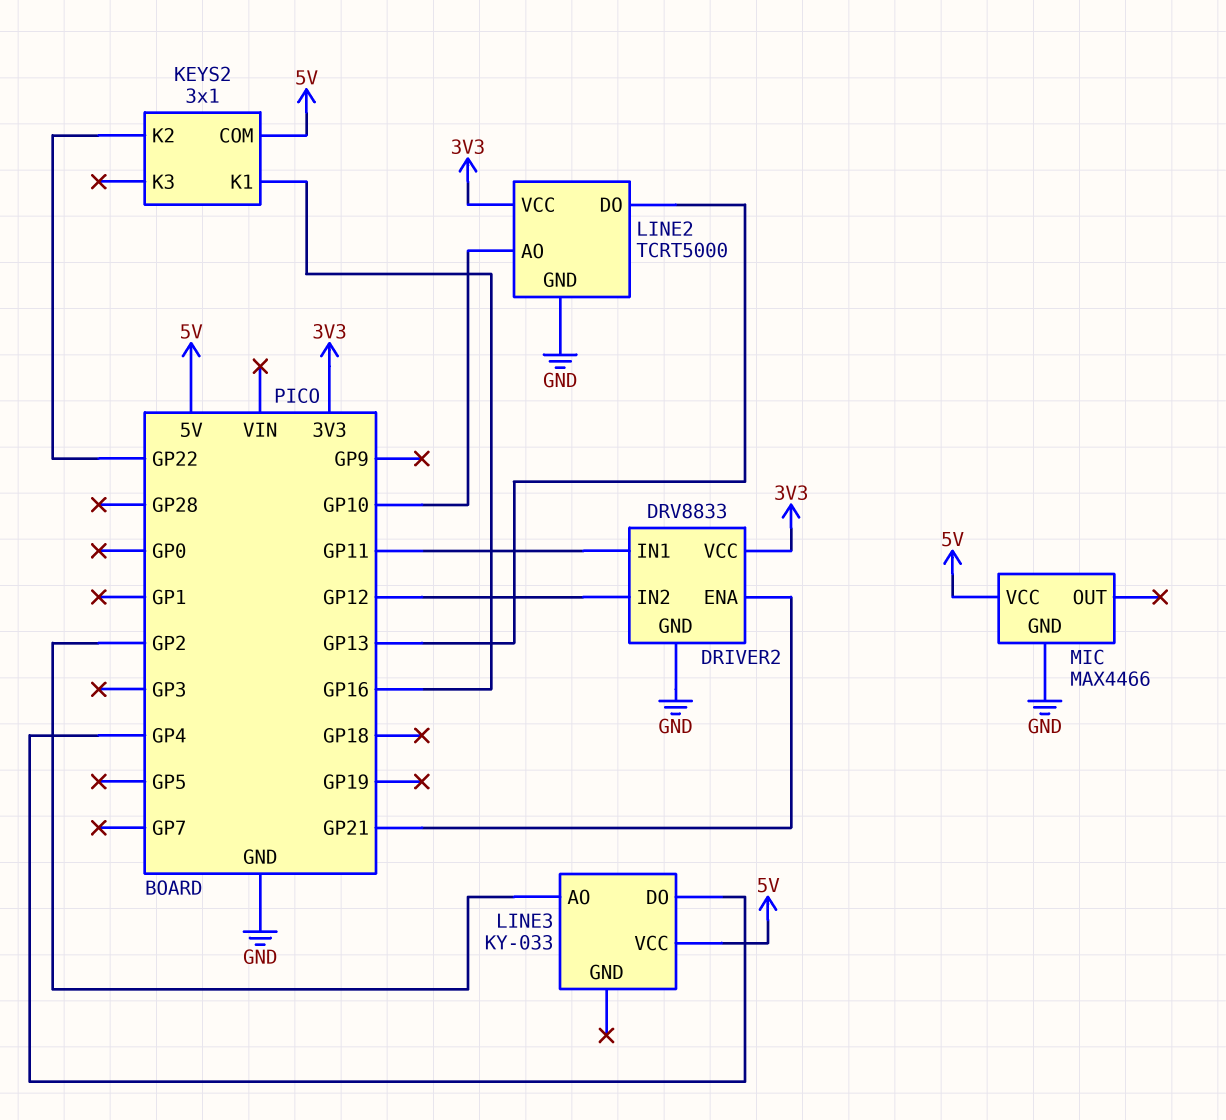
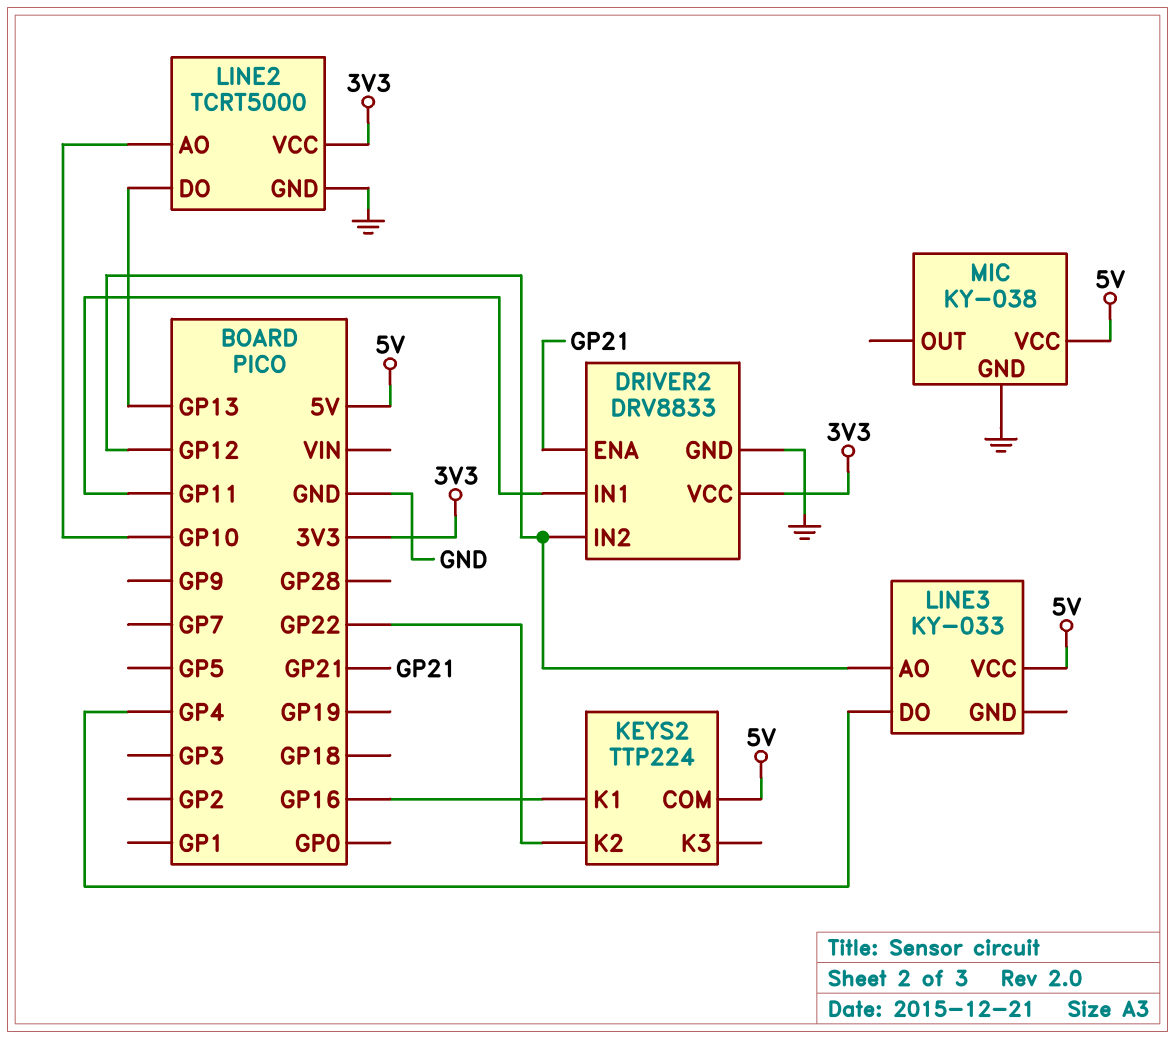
KEYS2: 3x1 -> TTP224
LINE3 pin AO: GP2 -> GP12
MIC: MAX4466 -> KY-038

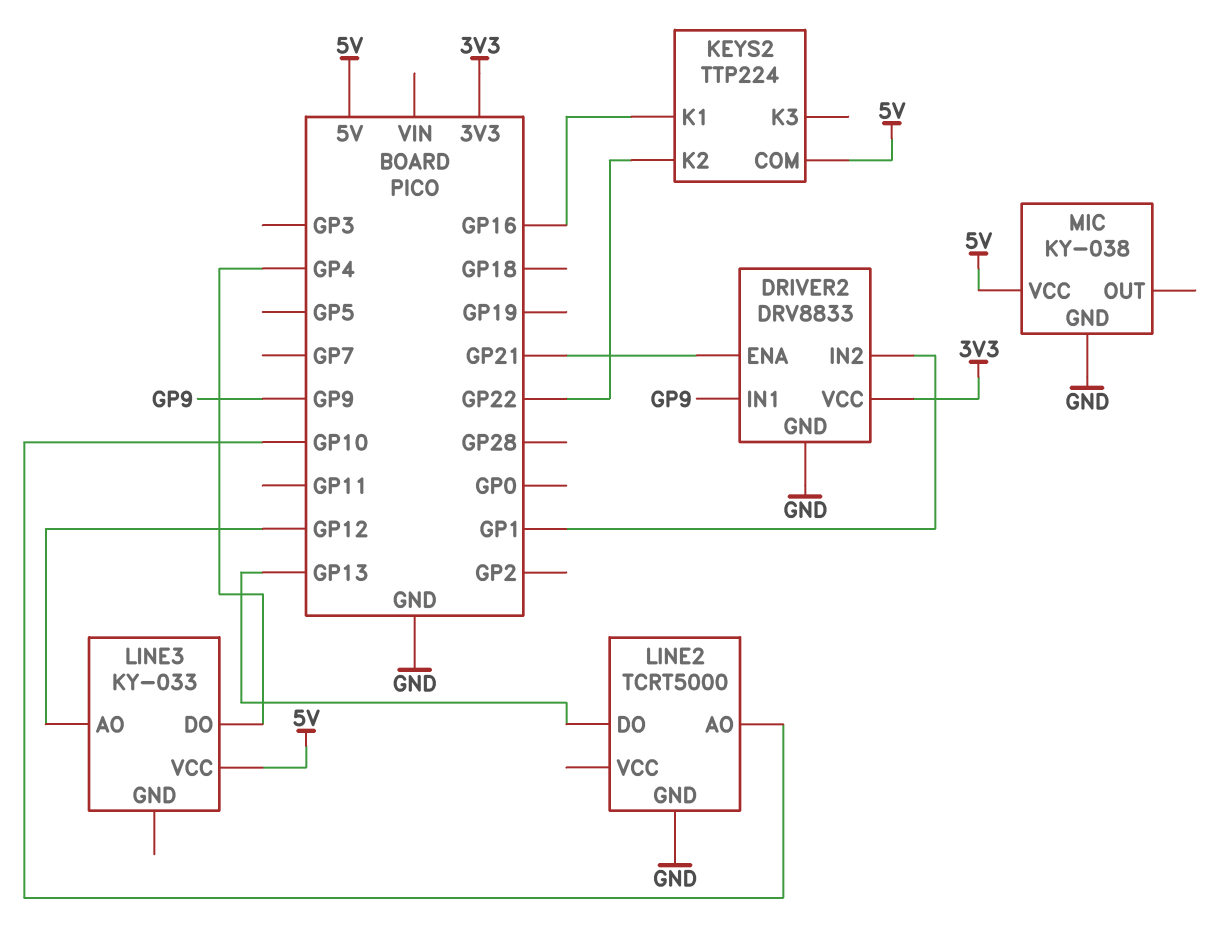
DRIVER2 pin IN1: GP11 -> GP9
DRIVER2 pin IN2: GP12 -> GP1
LINE2 pin VCC: 3V3 -> none

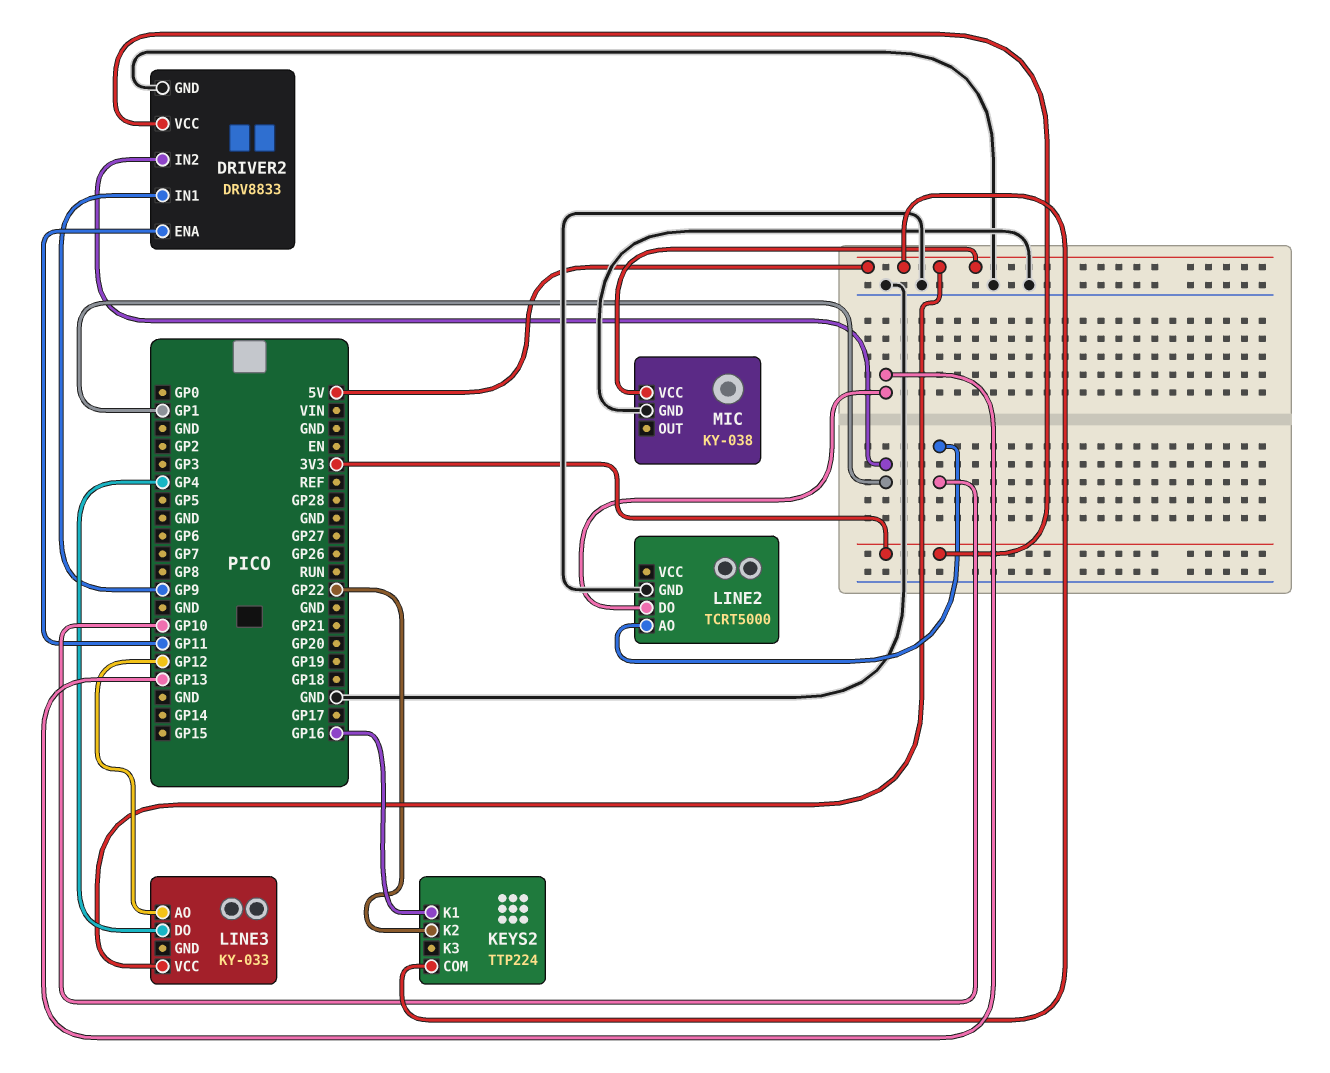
DRIVER2 pin ENA: GP21 -> GP11

